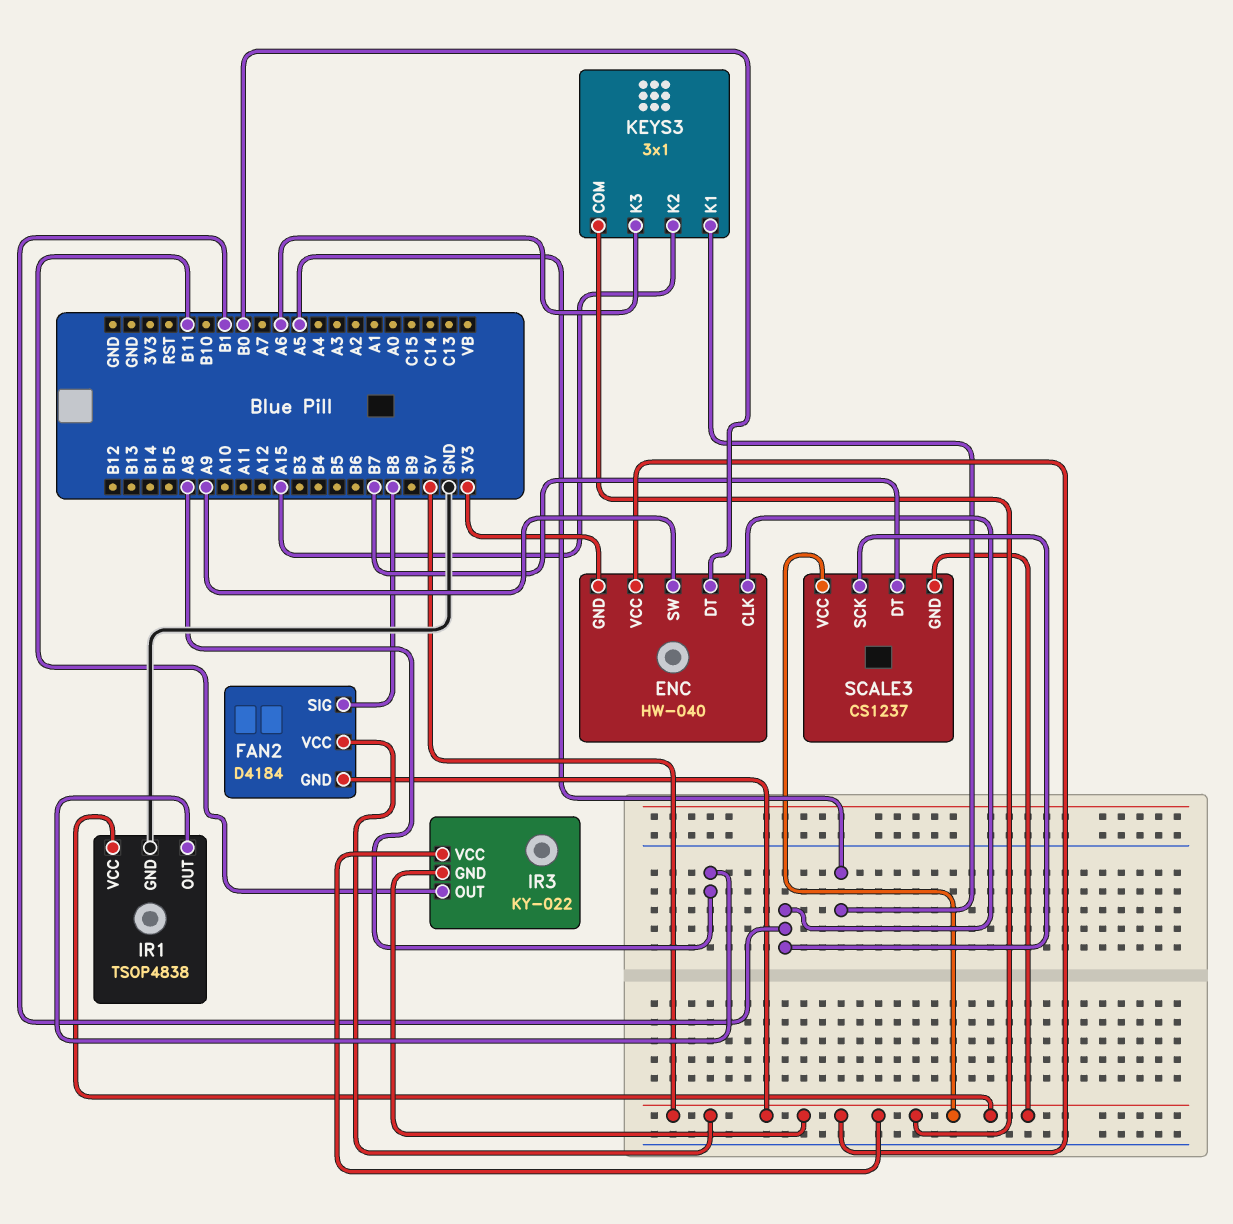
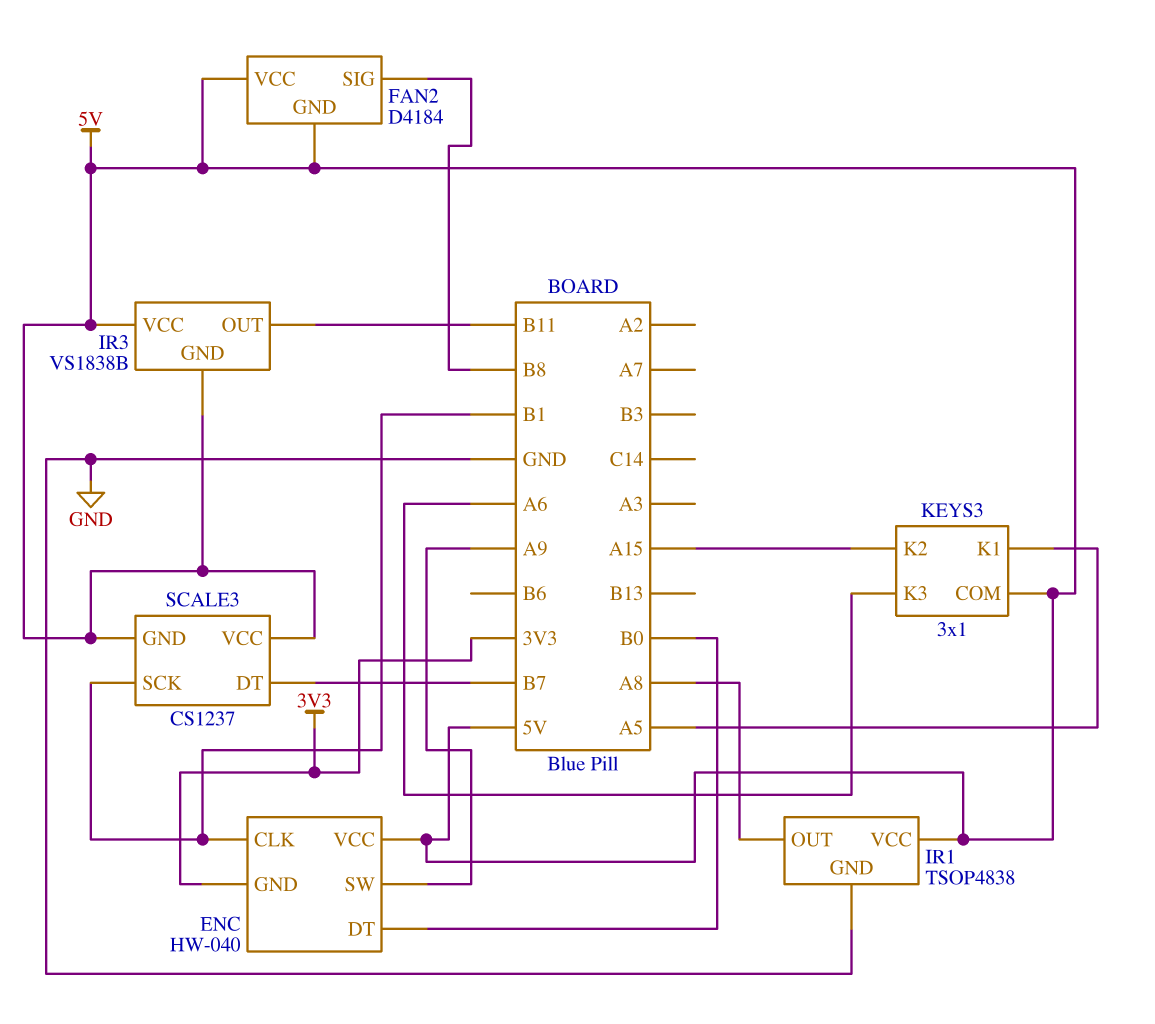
IR3: KY-022 -> VS1838B

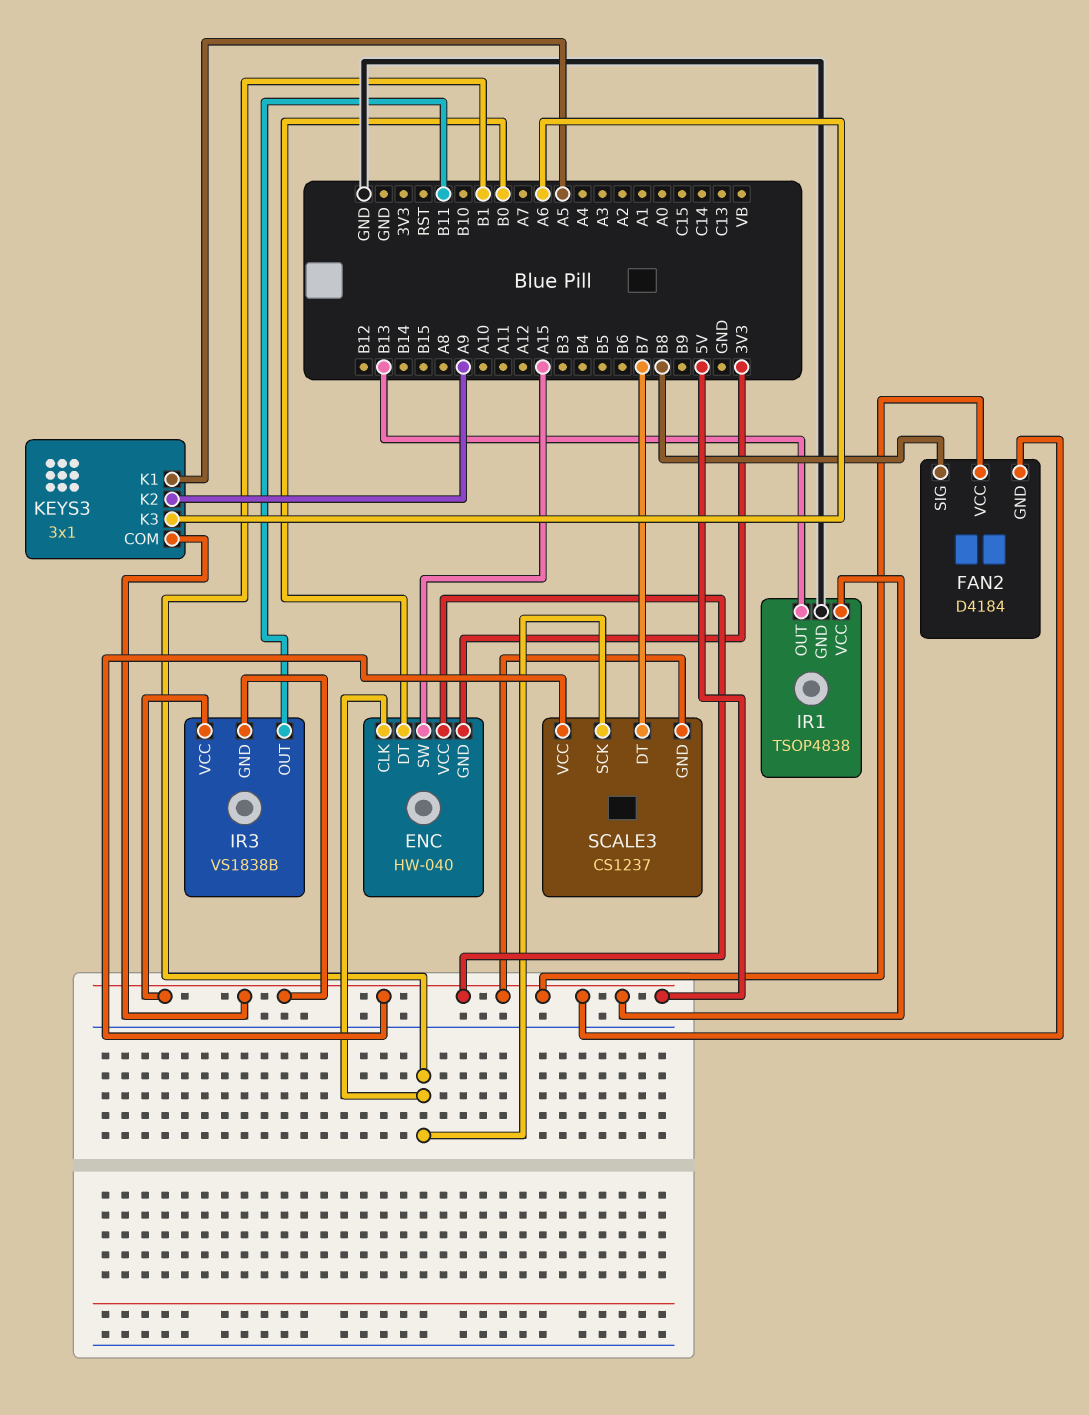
ENC pin SW: A9 -> A15
IR1 pin OUT: A8 -> B13
KEYS3 pin K2: A15 -> A9

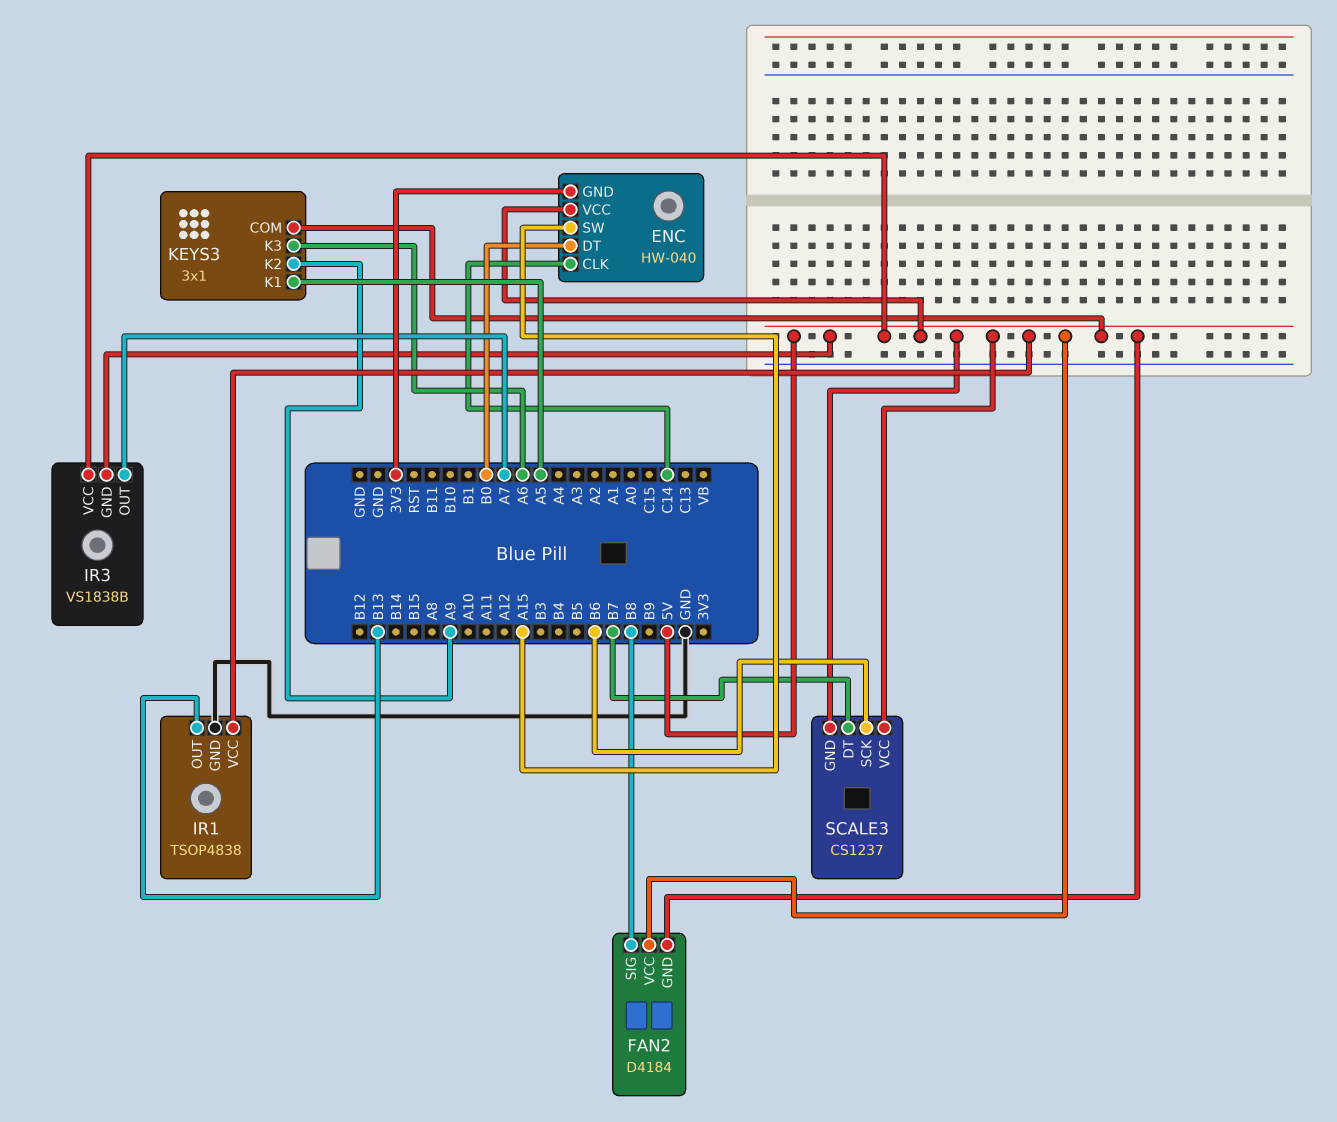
ENC pin CLK: B1 -> C14
IR3 pin OUT: B11 -> A7
SCALE3 pin SCK: B1 -> B6

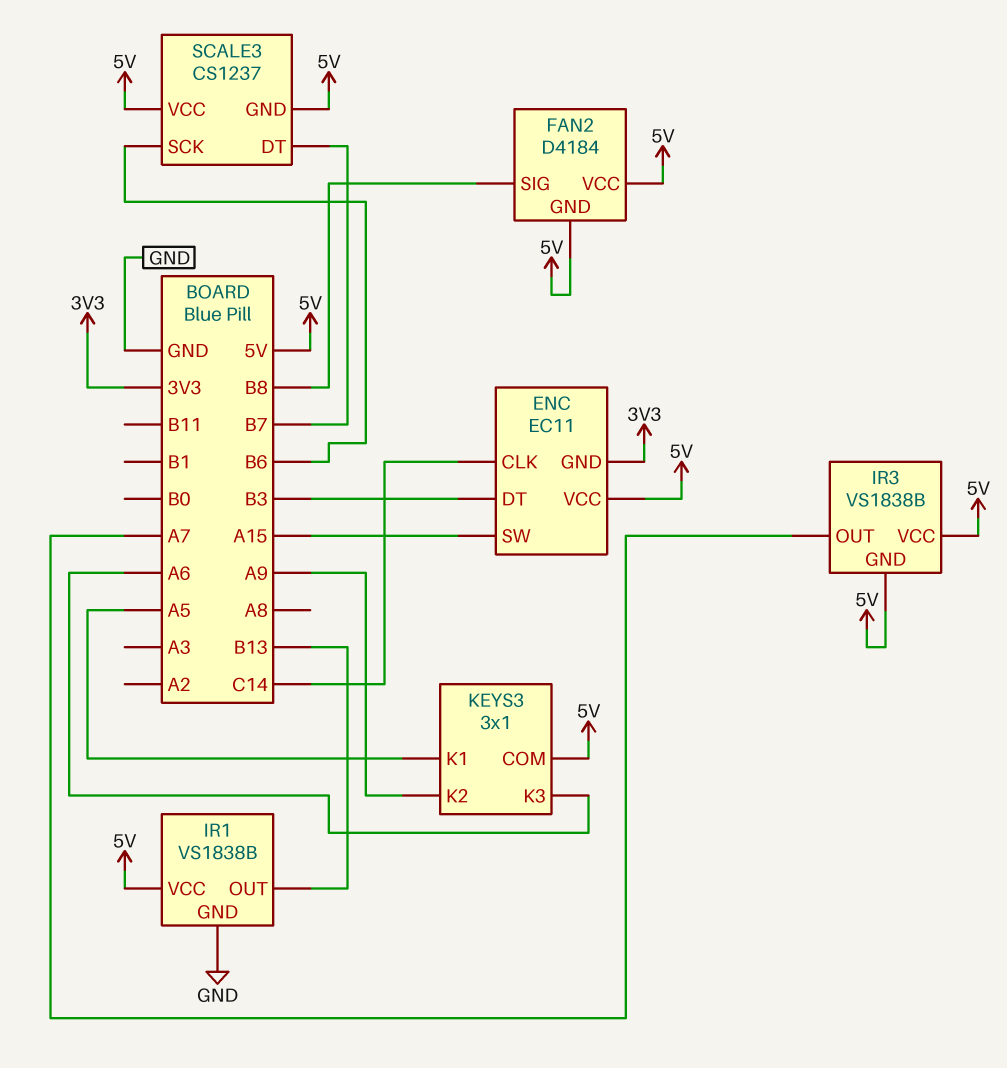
ENC: HW-040 -> EC11
ENC pin DT: B0 -> B3
IR1: TSOP4838 -> VS1838B

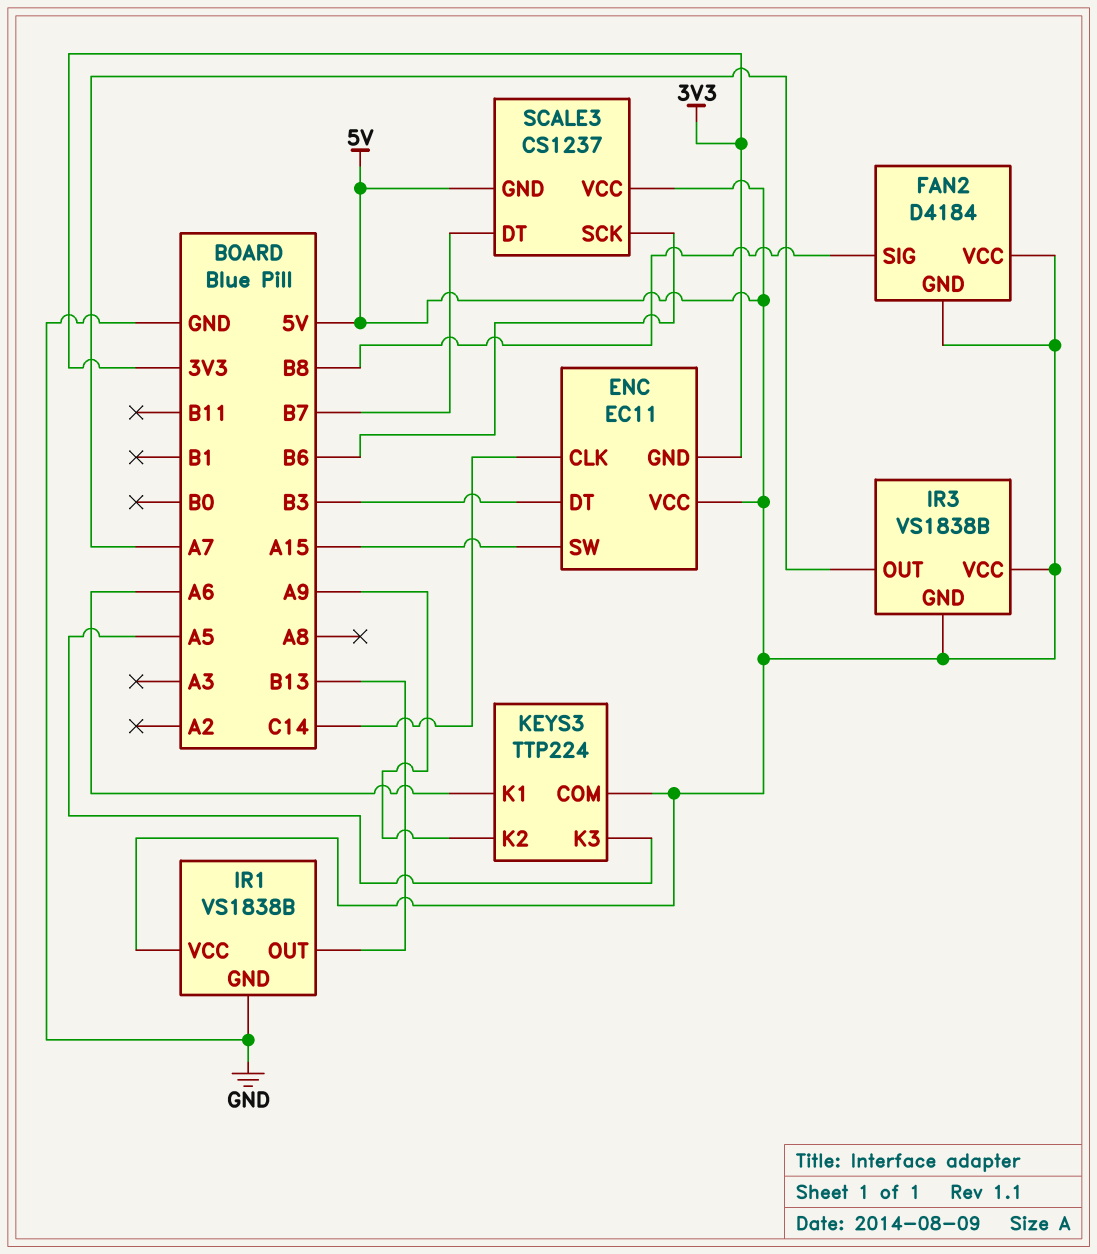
KEYS3: 3x1 -> TTP224
KEYS3 pin K1: A5 -> A6
KEYS3 pin K3: A6 -> A5

